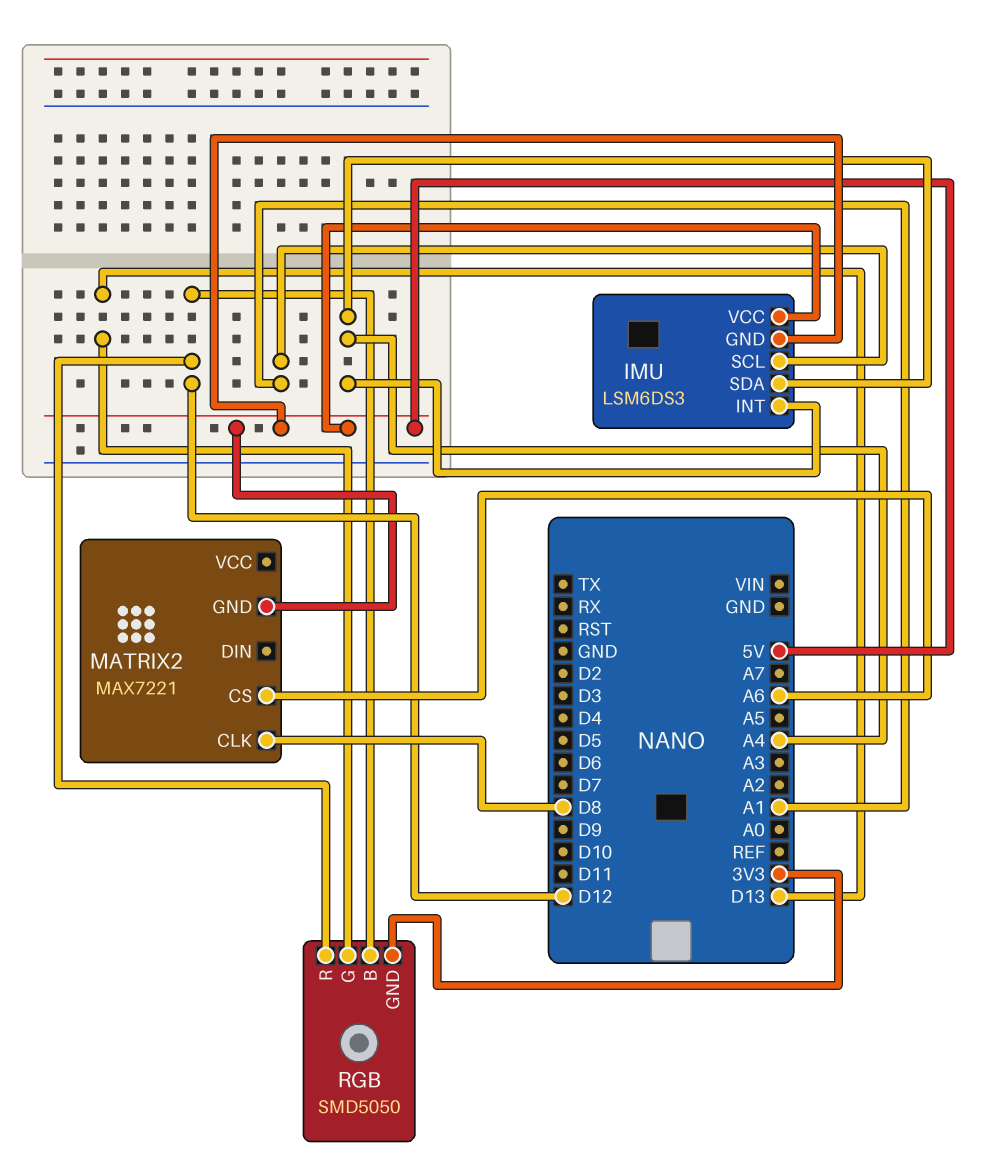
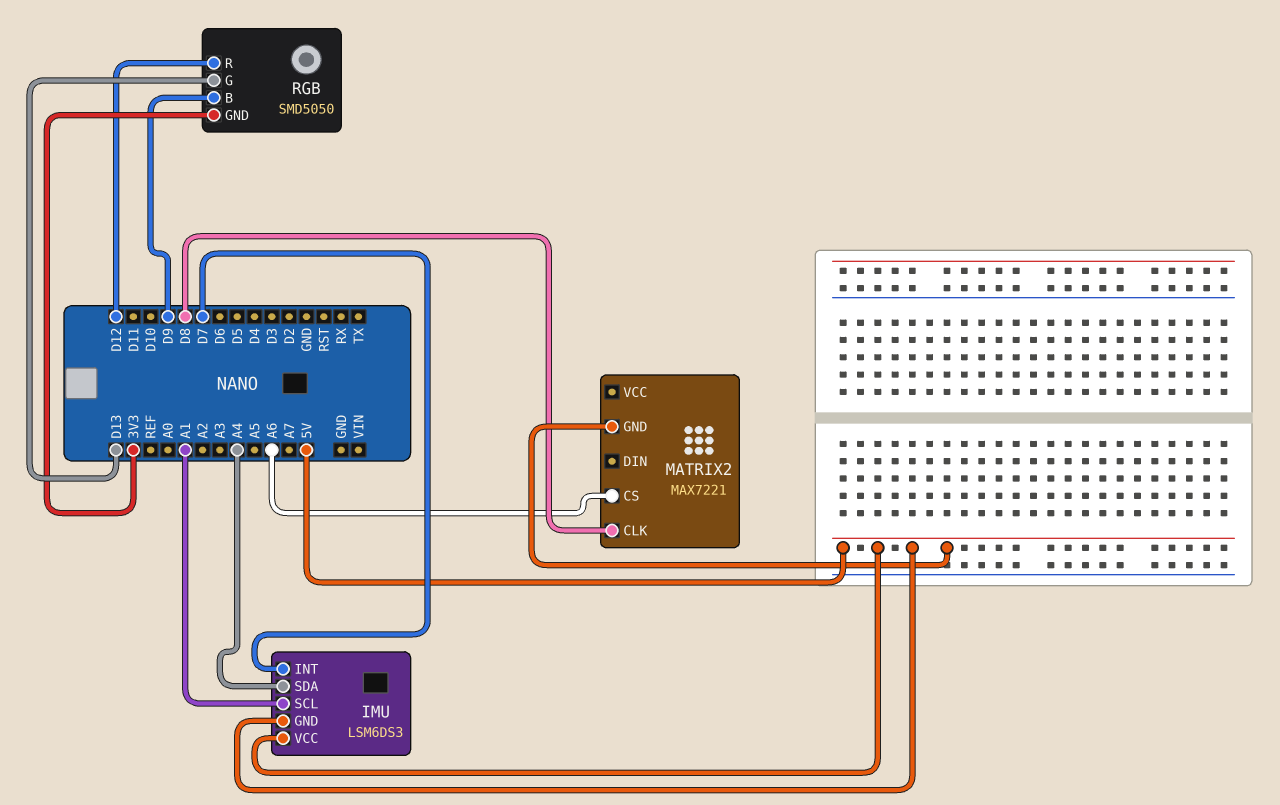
IMU pin INT: A4 -> D7
RGB pin B: D12 -> D9

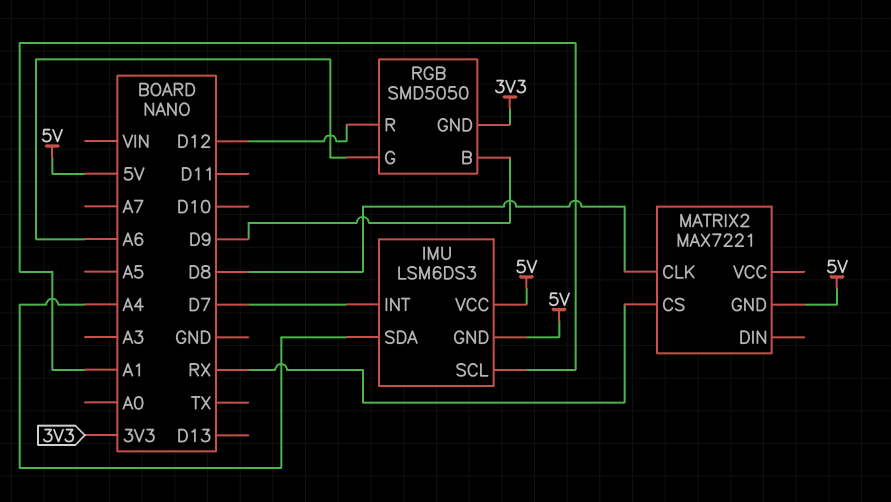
MATRIX2 pin CS: A6 -> RX
RGB pin G: D13 -> A6

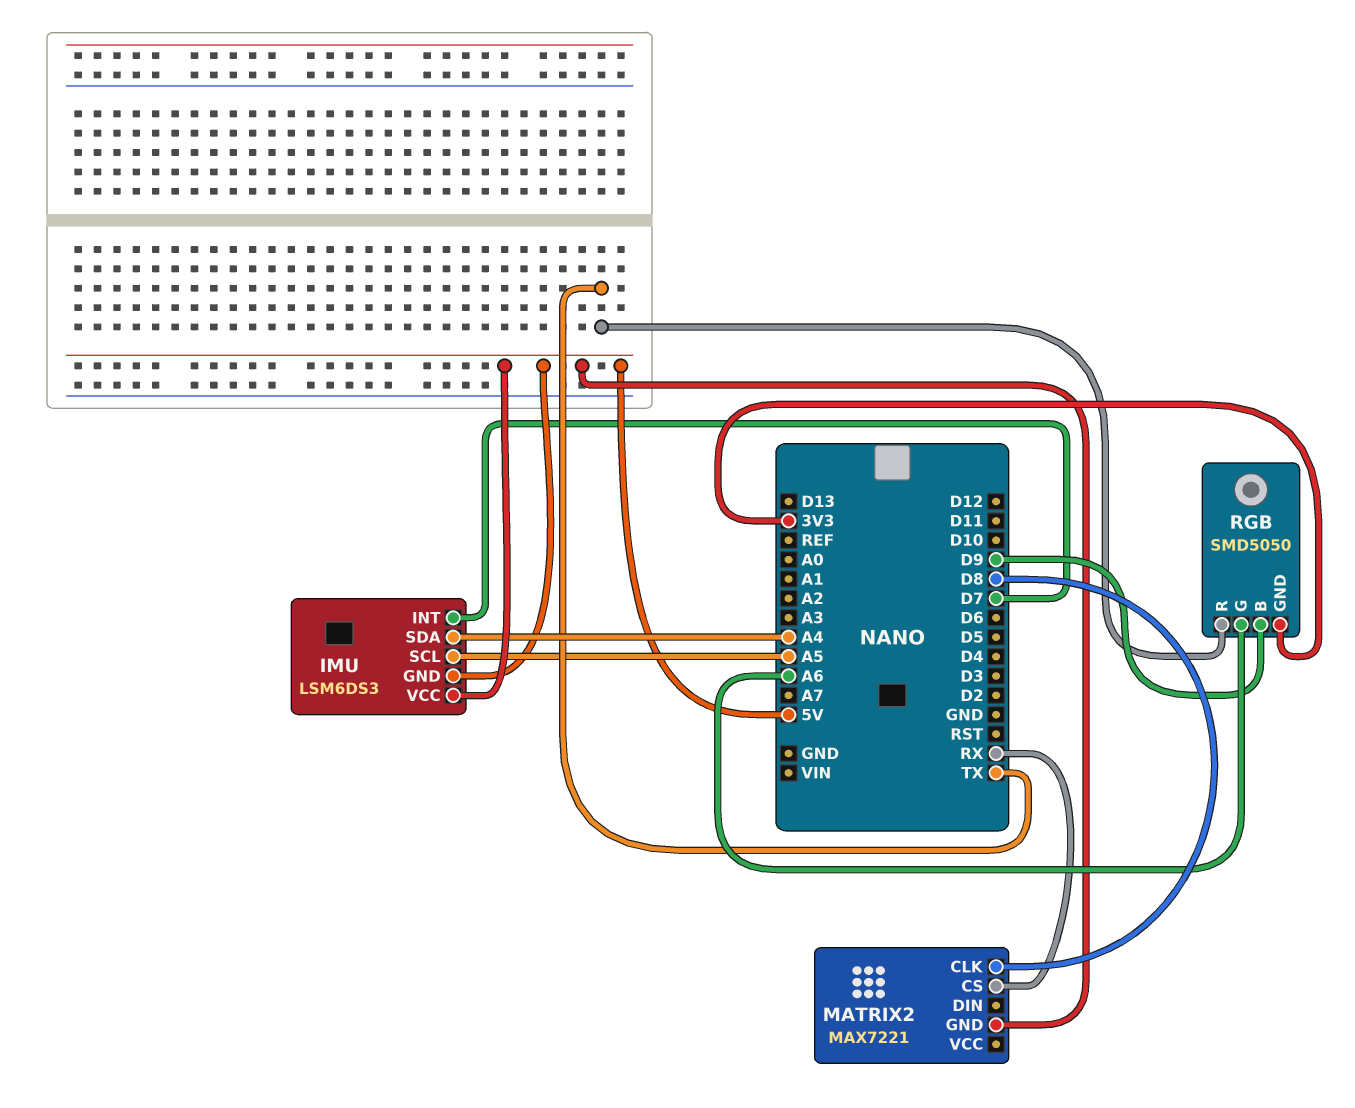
IMU pin SCL: A1 -> A5
RGB pin R: D12 -> TX

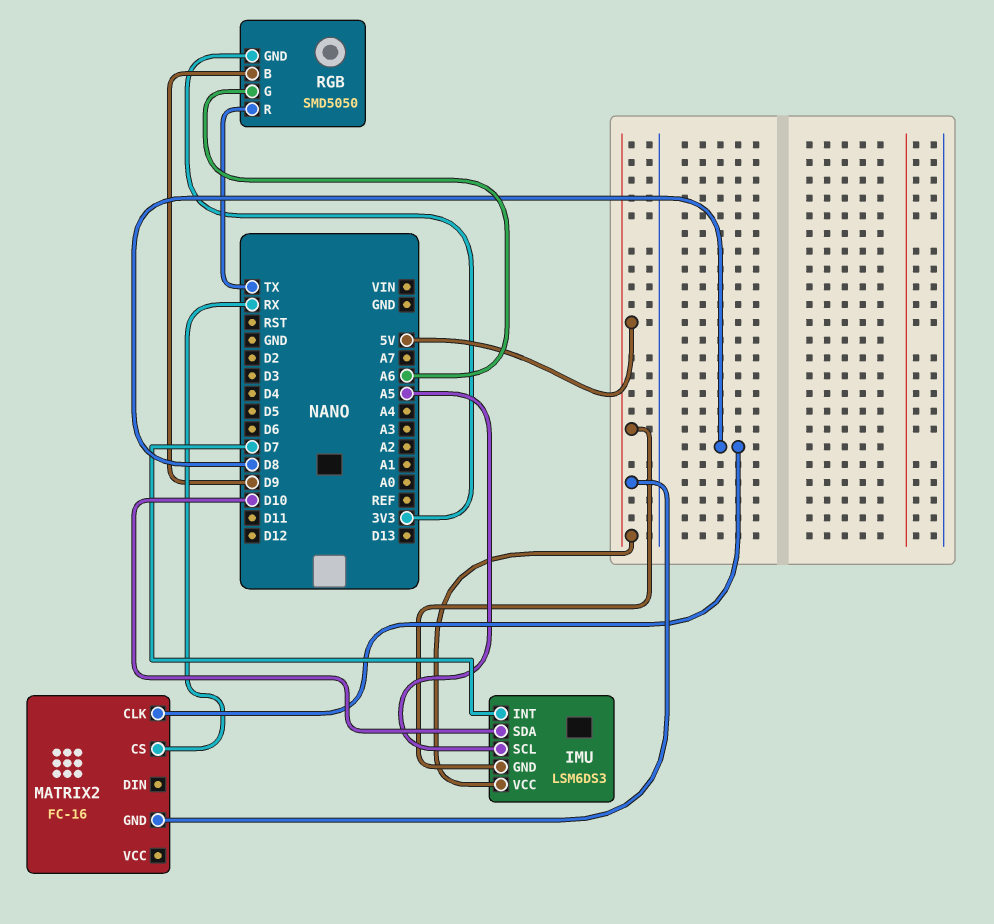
IMU pin SDA: A4 -> D10
MATRIX2: MAX7221 -> FC-16

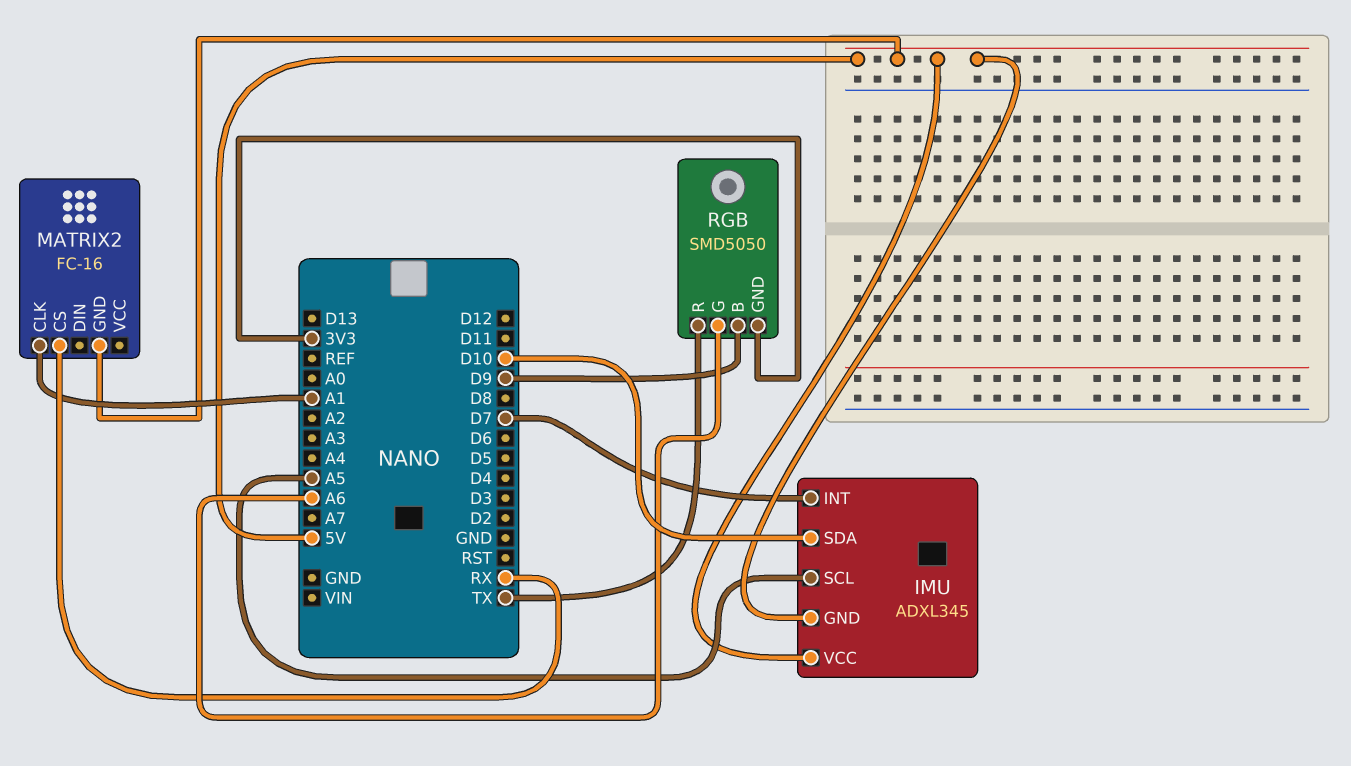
IMU: LSM6DS3 -> ADXL345
MATRIX2 pin CLK: D8 -> A1

